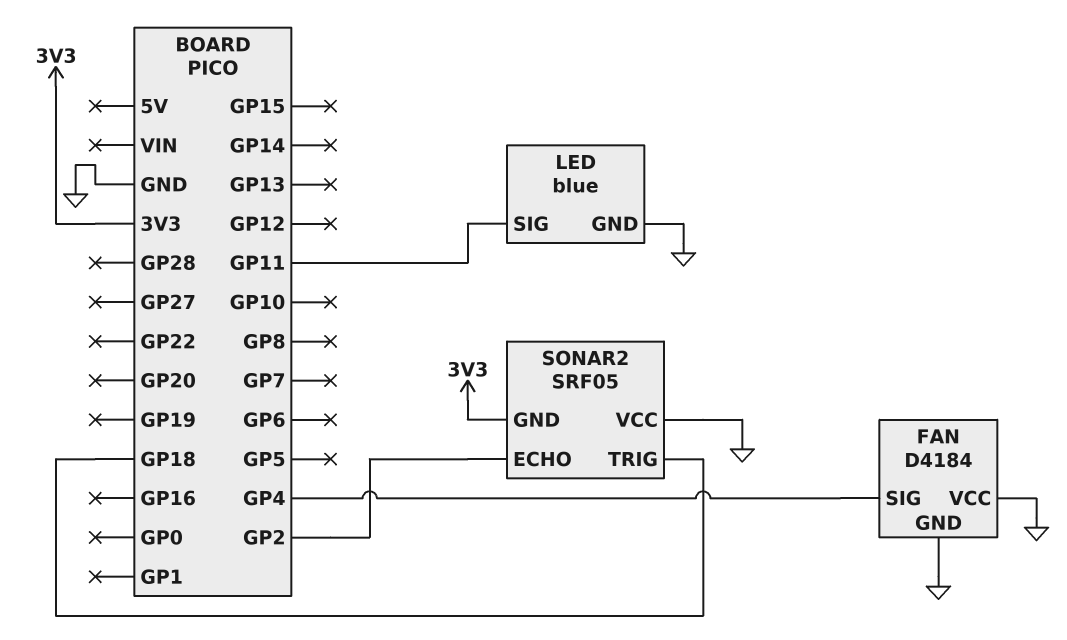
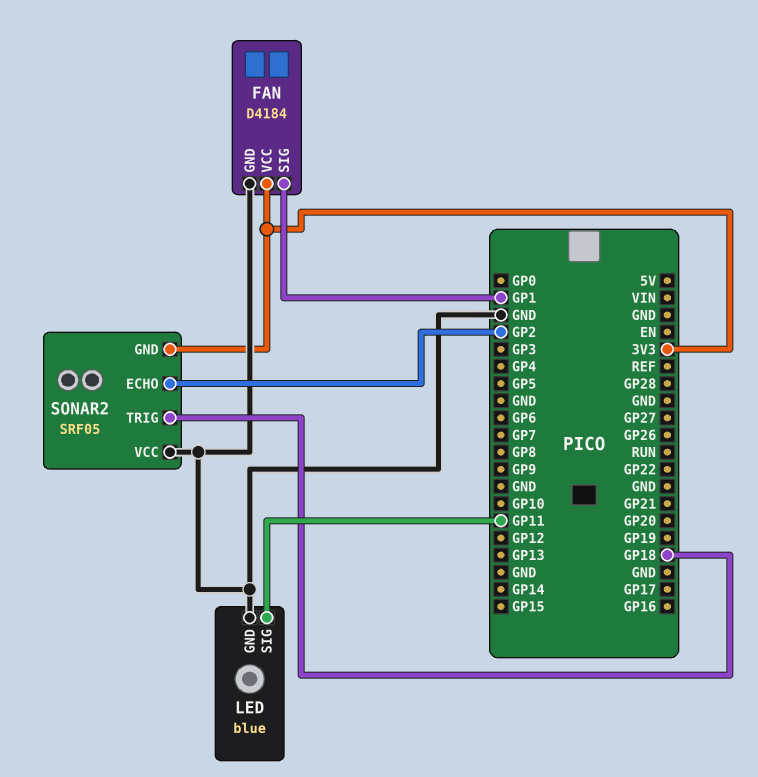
FAN pin SIG: GP4 -> GP1
FAN pin VCC: GND -> 3V3

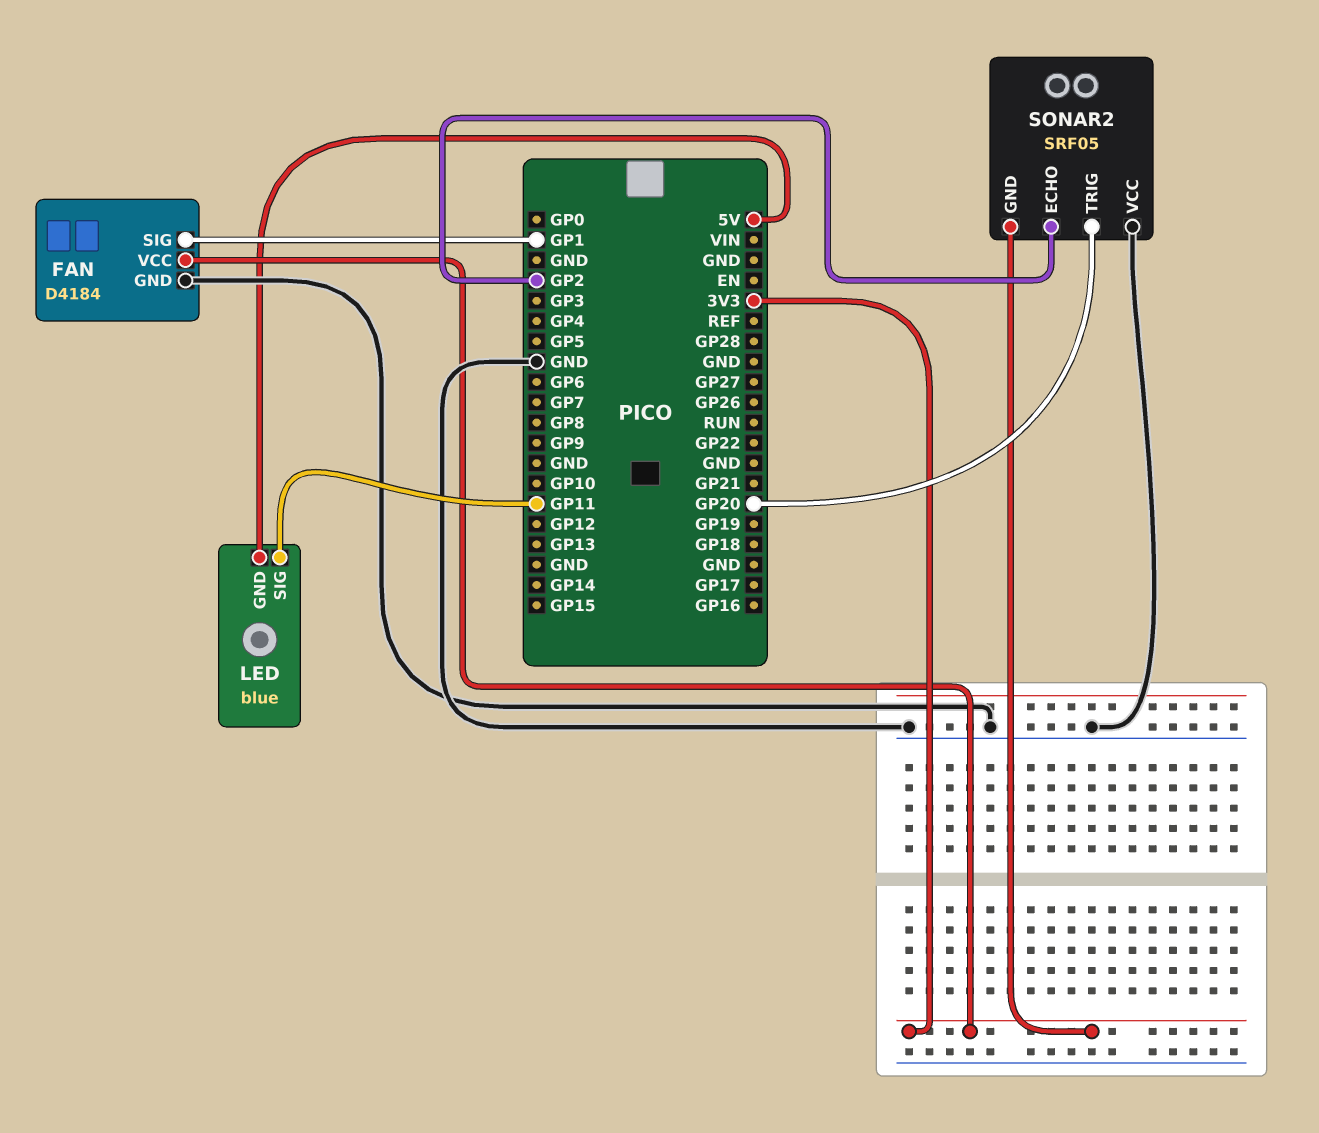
LED pin GND: GND -> 5V
SONAR2 pin TRIG: GP18 -> GP20

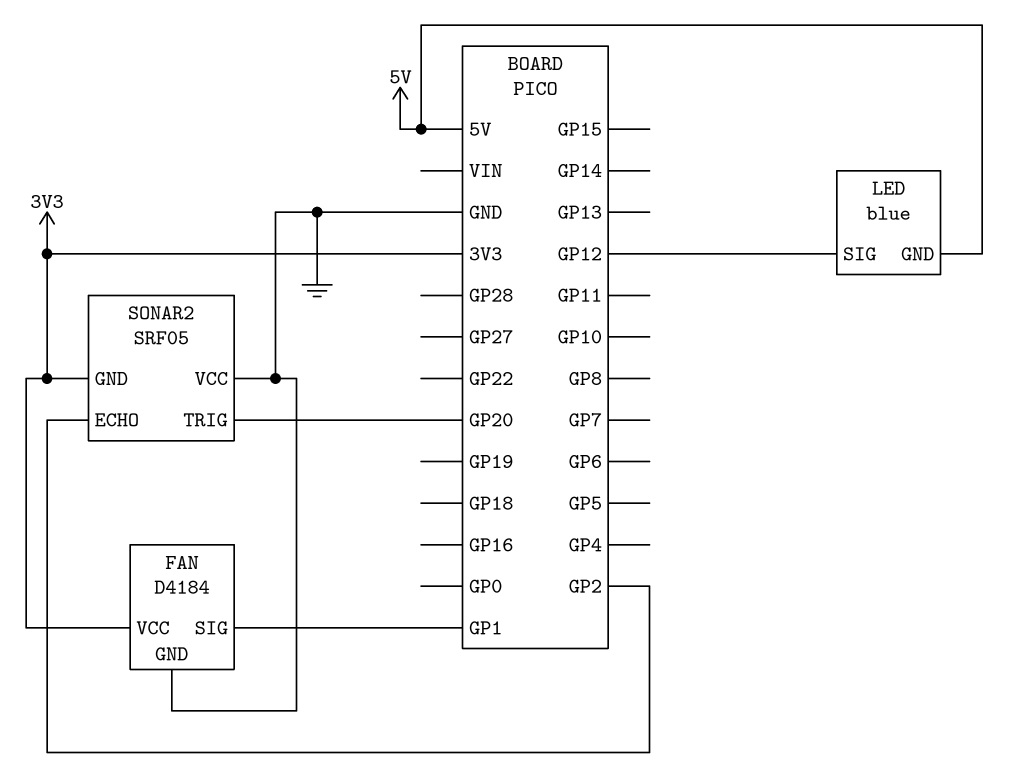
LED pin SIG: GP11 -> GP12

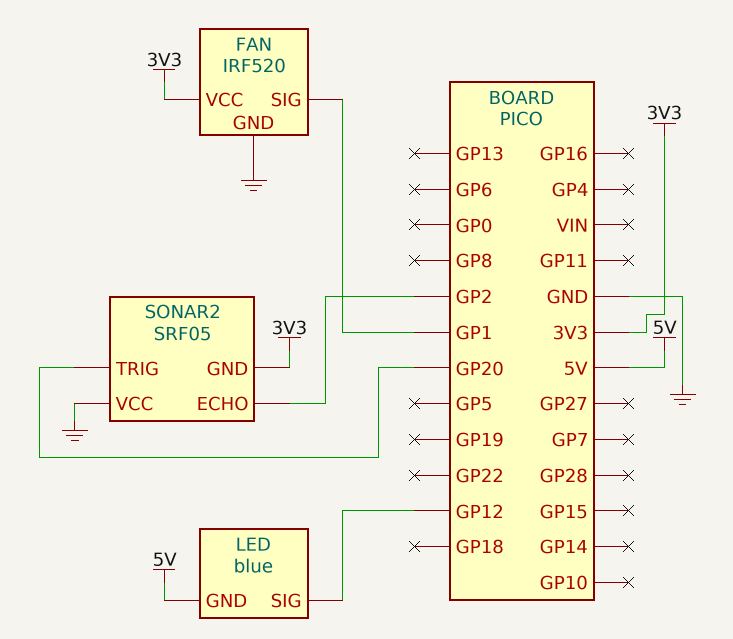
FAN: D4184 -> IRF520

